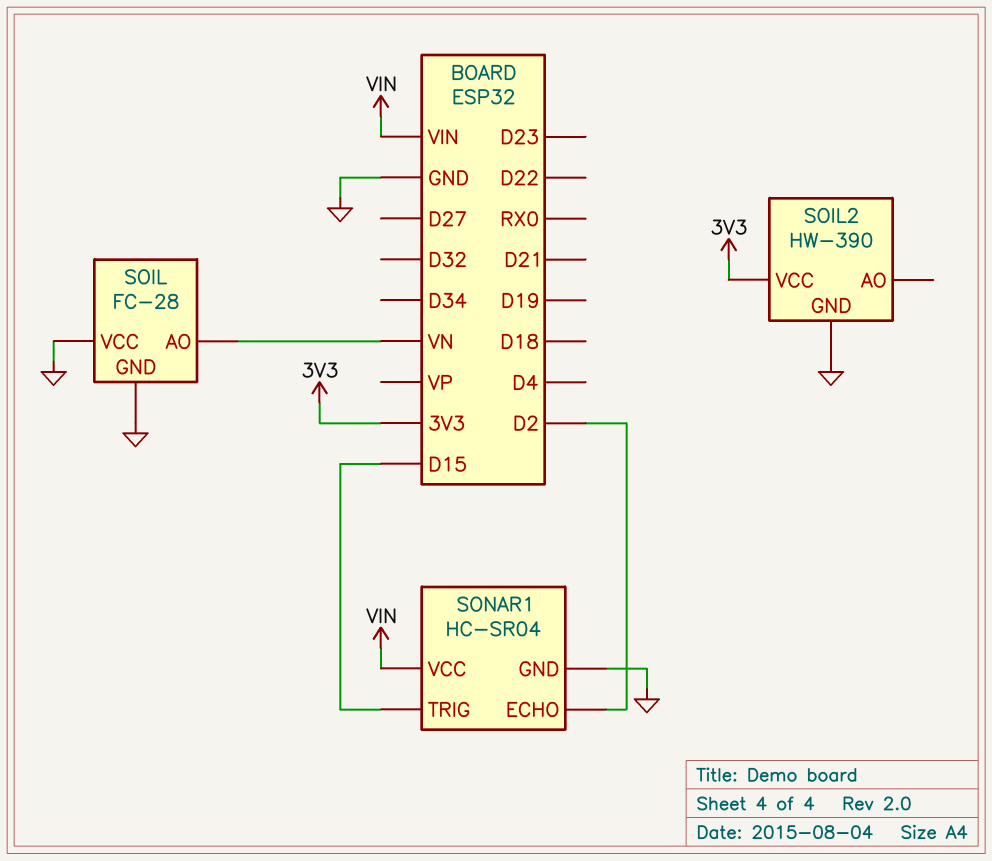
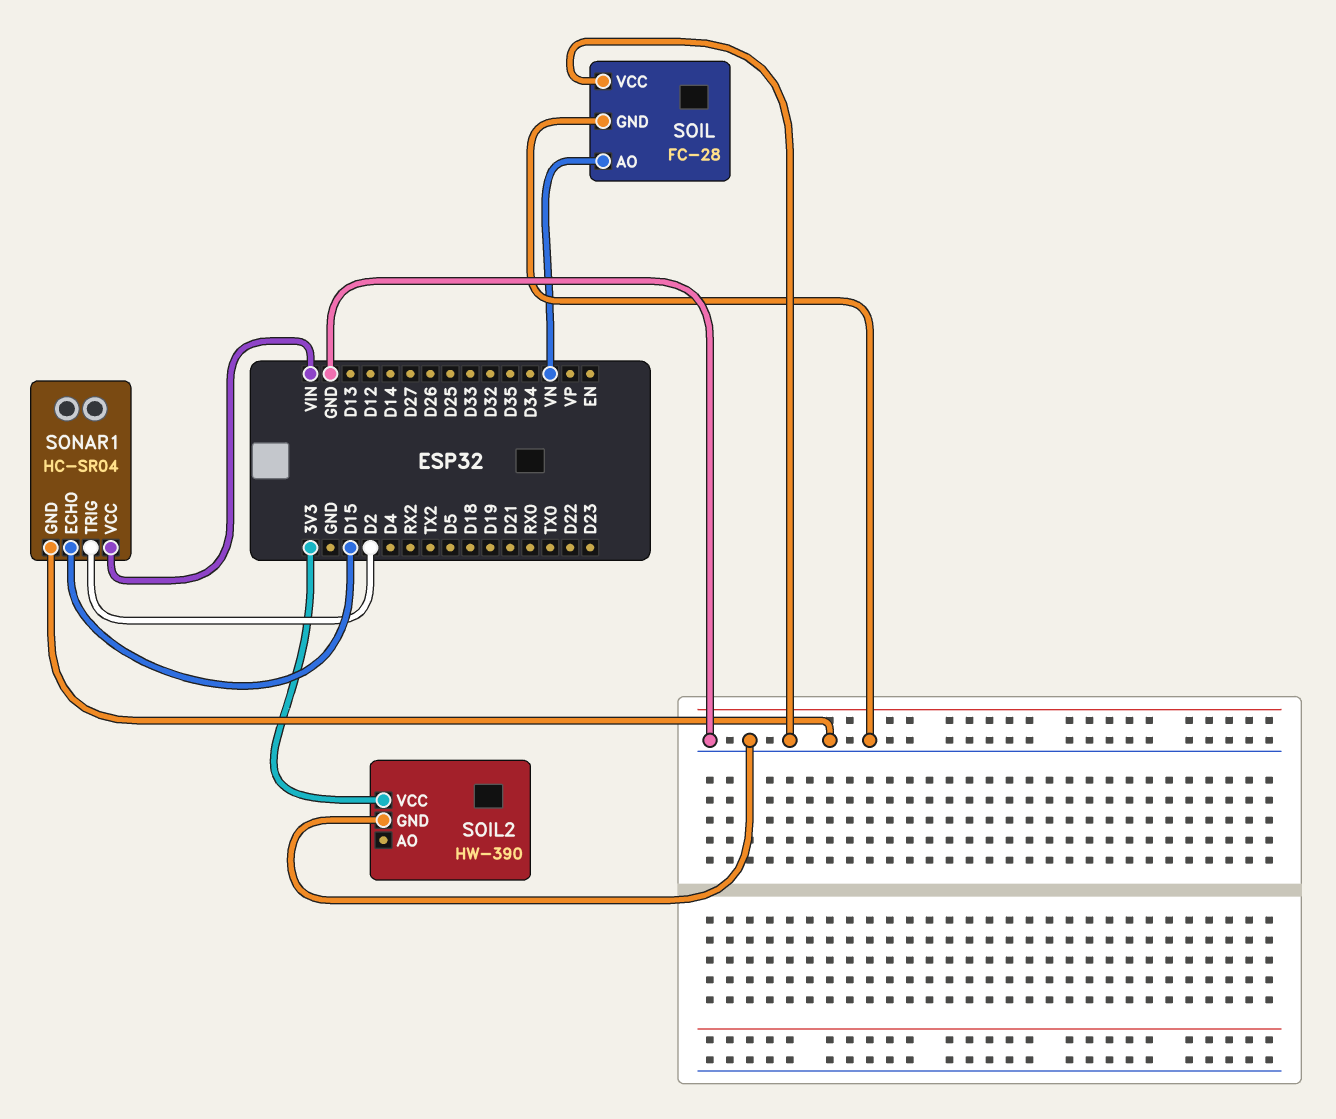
SONAR1 pin ECHO: D2 -> D15
SONAR1 pin TRIG: D15 -> D2

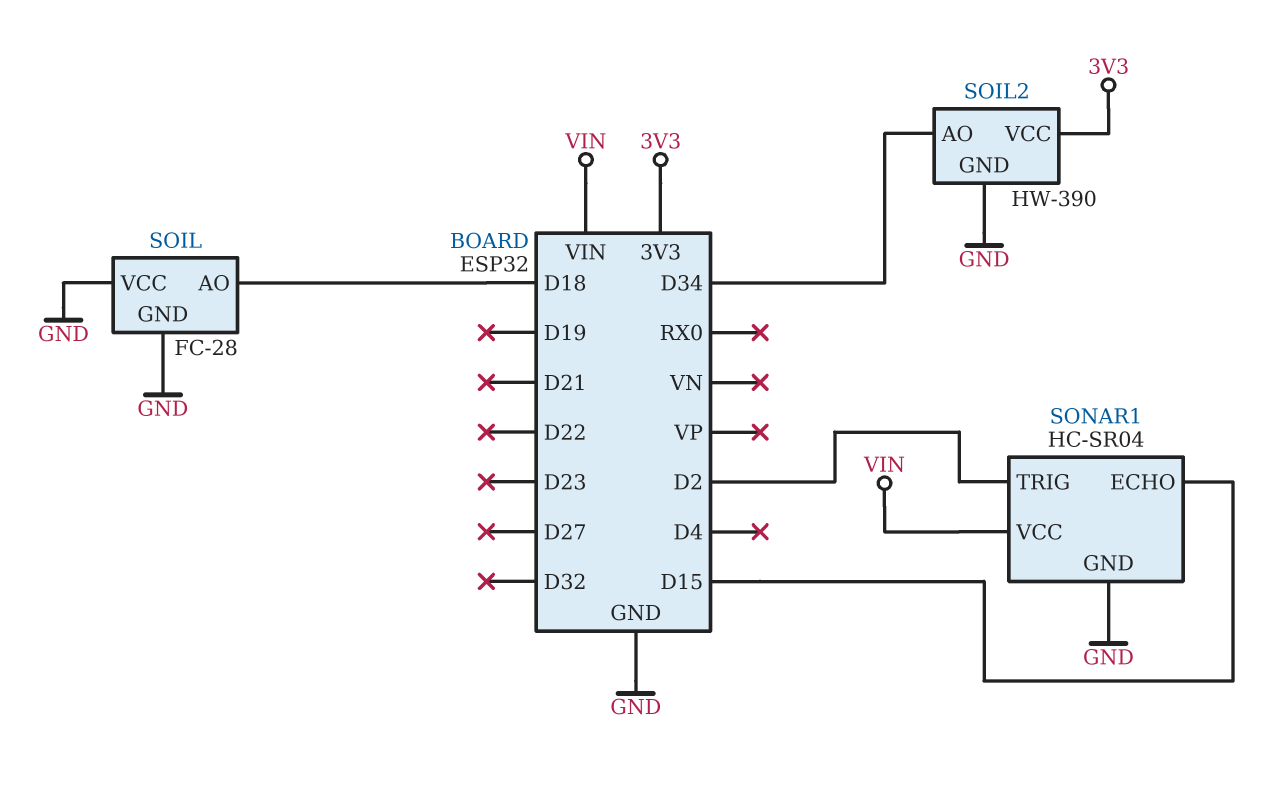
SOIL pin AO: VN -> D18
SOIL2 pin AO: none -> D34

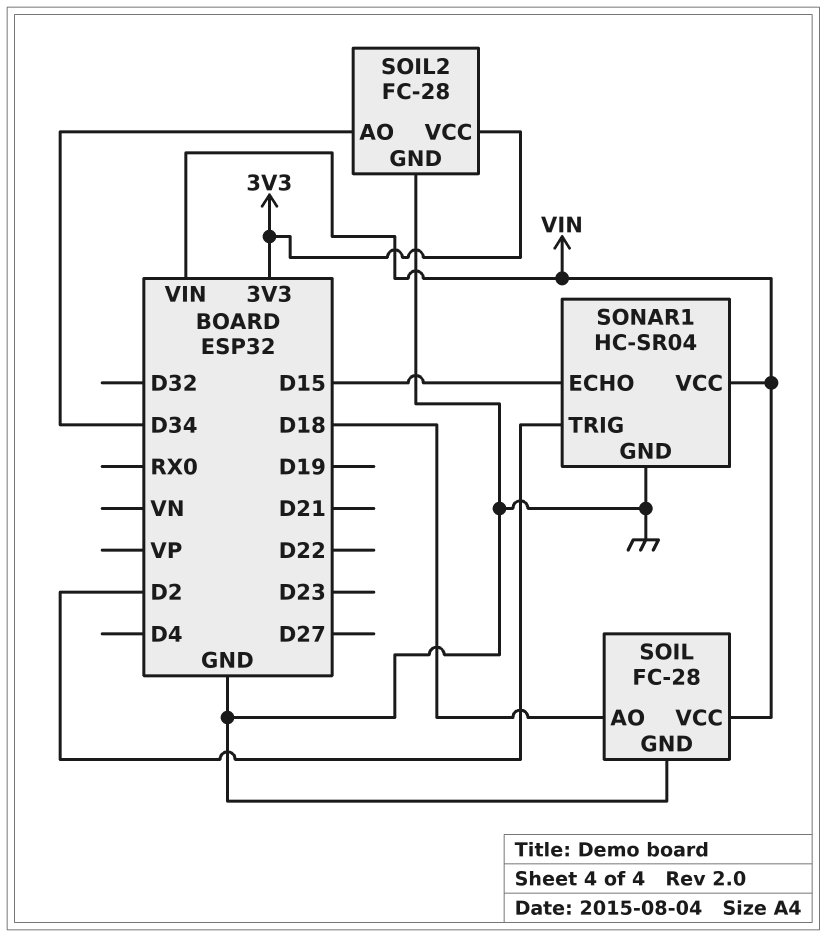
SOIL pin VCC: GND -> VIN
SOIL2: HW-390 -> FC-28

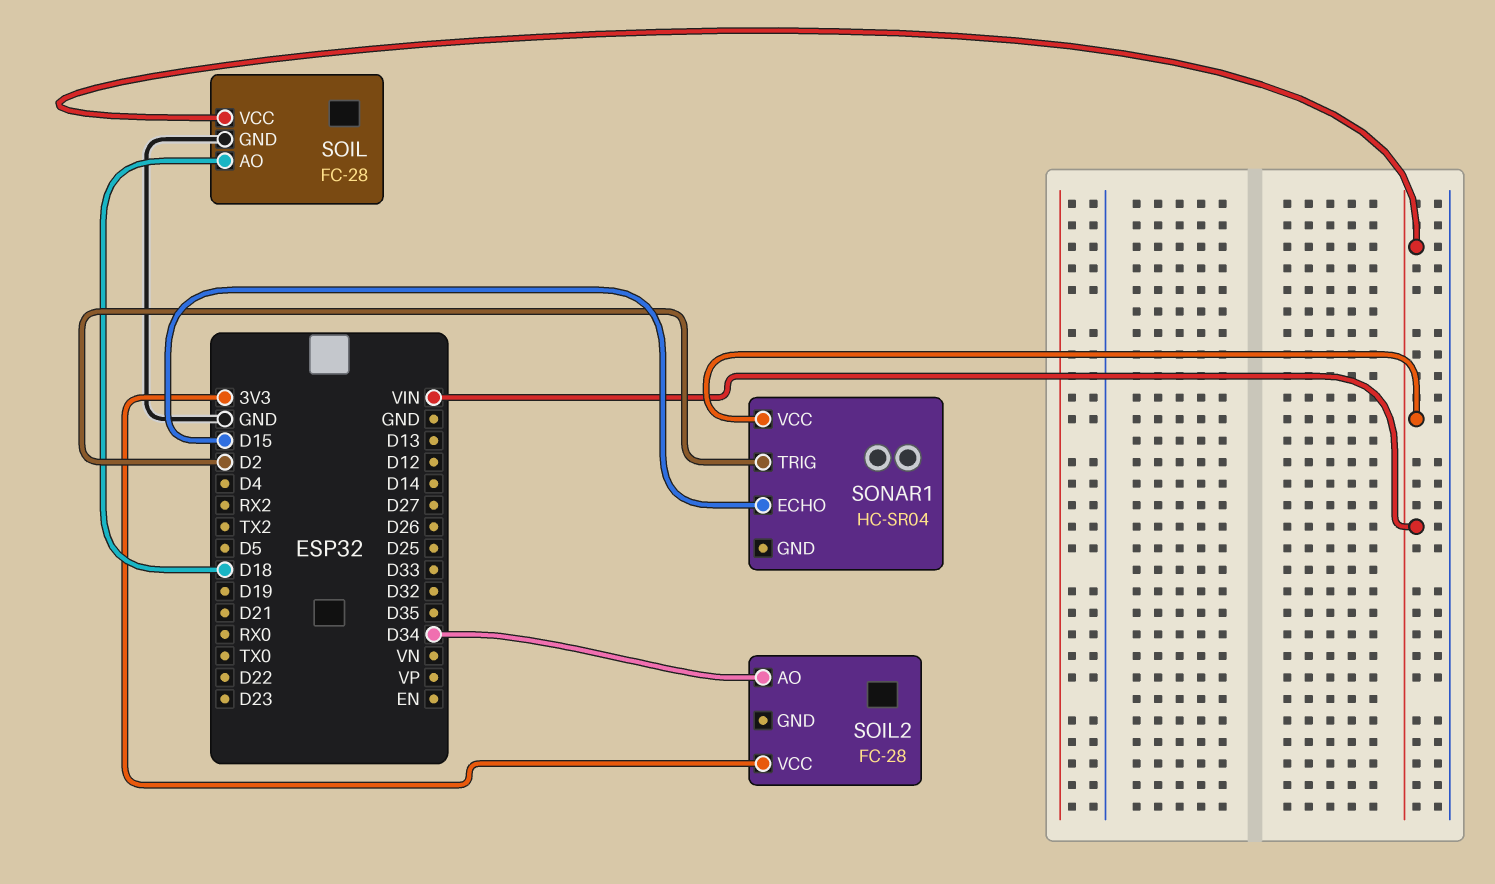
SOIL2 pin GND: GND -> none
SONAR1 pin GND: GND -> none

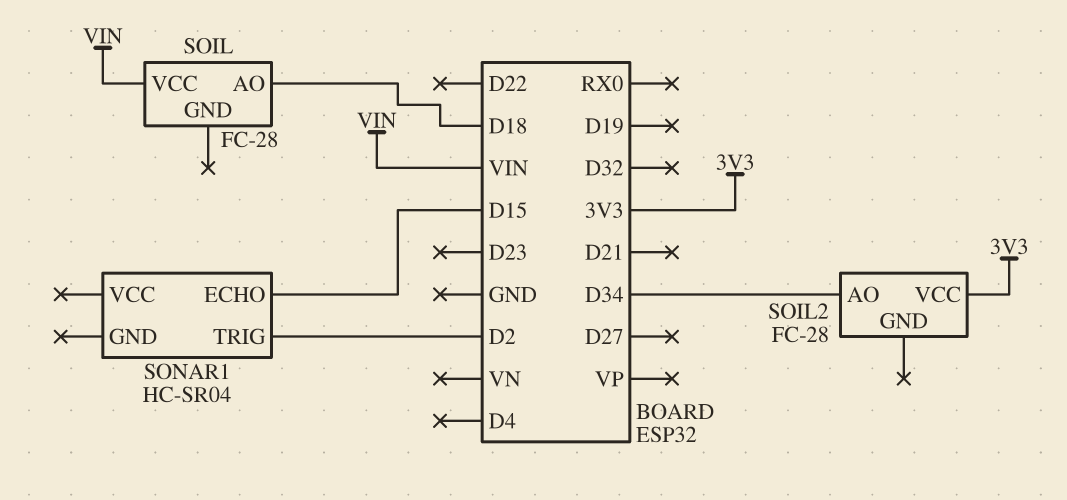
SOIL pin GND: GND -> none
SONAR1 pin VCC: VIN -> none

